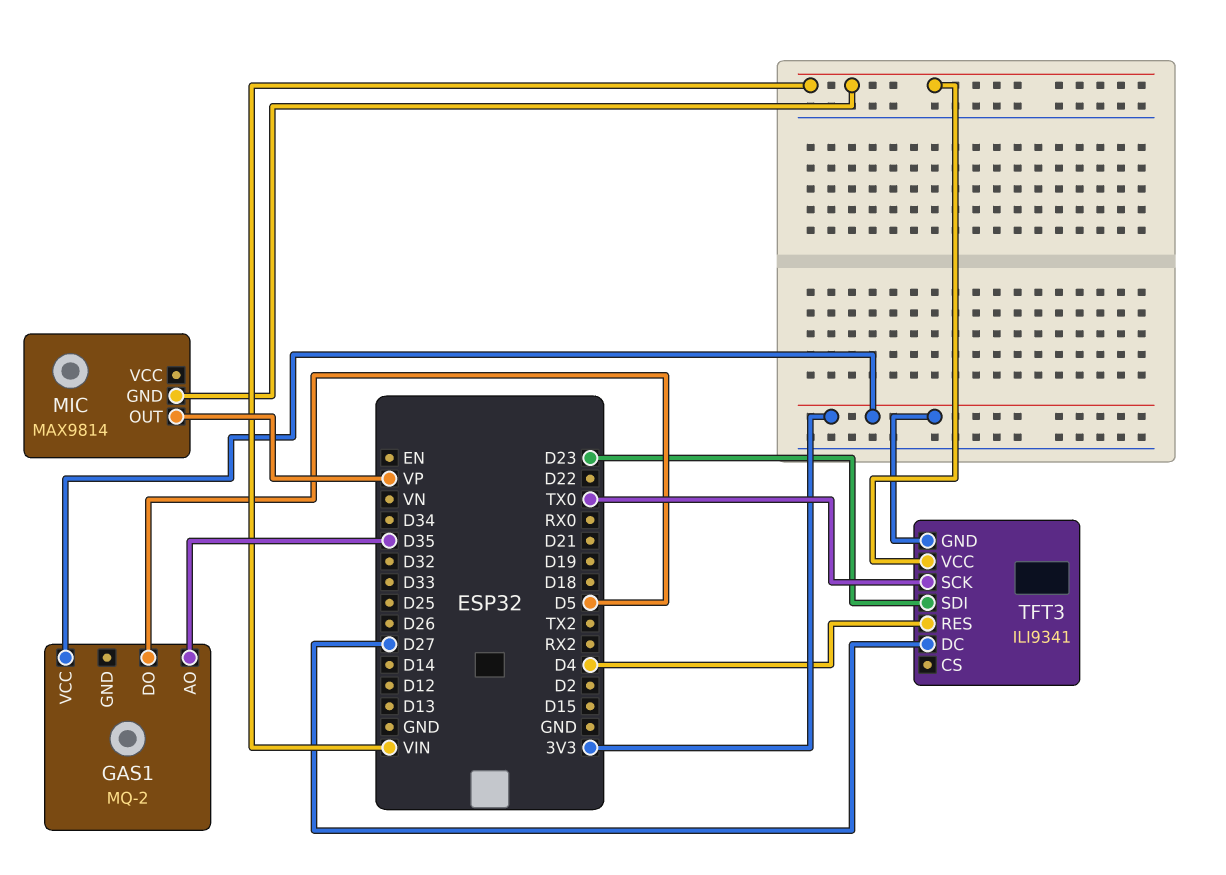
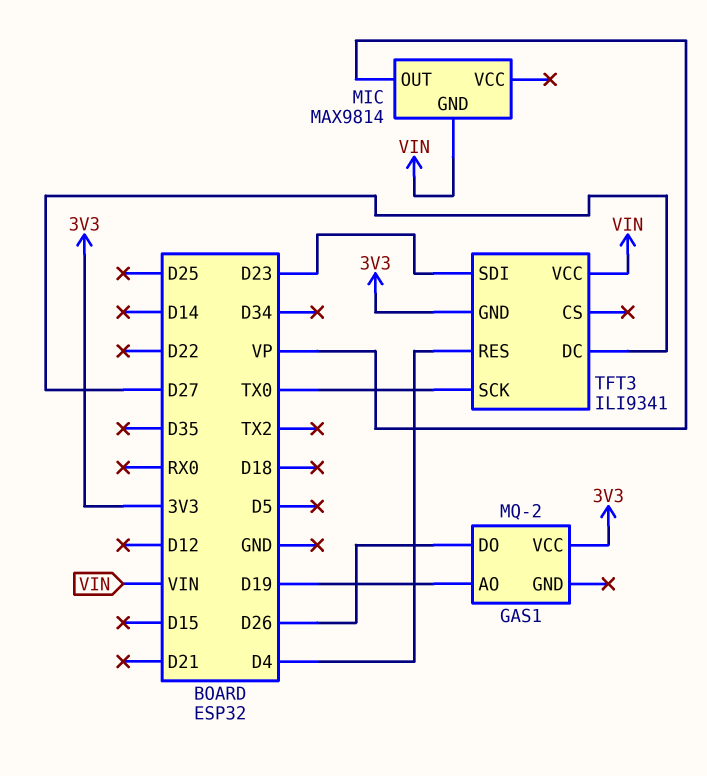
GAS1 pin AO: D35 -> D19
GAS1 pin DO: D5 -> D26

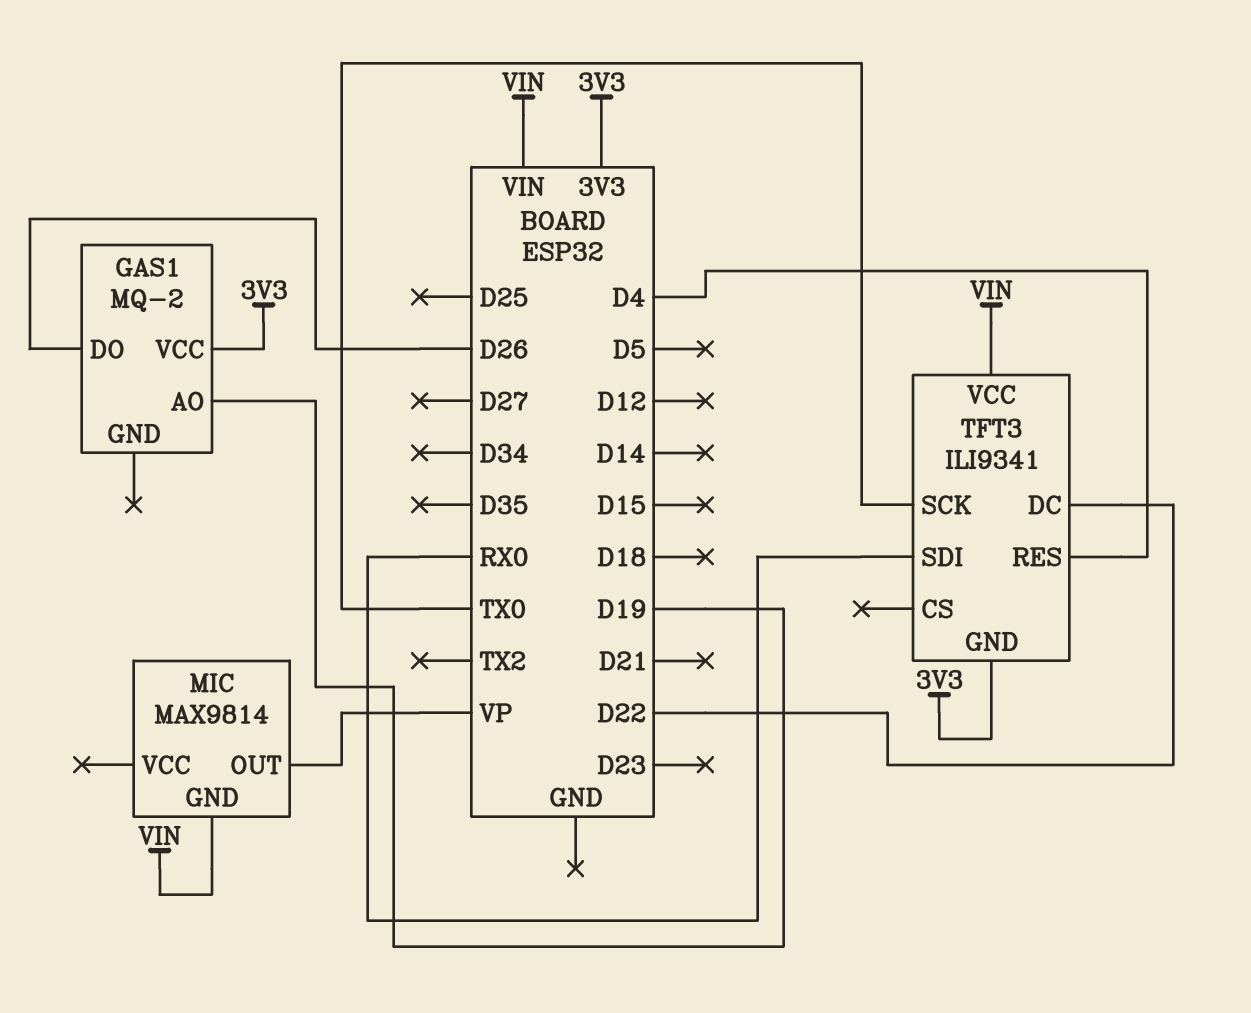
TFT3 pin DC: D27 -> D22
TFT3 pin SDI: D23 -> RX0

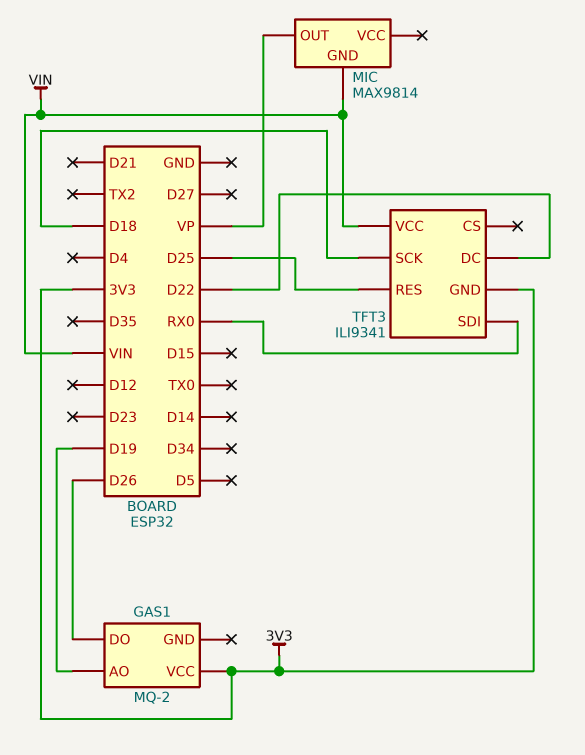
TFT3 pin RES: D4 -> D25
TFT3 pin SCK: TX0 -> D18

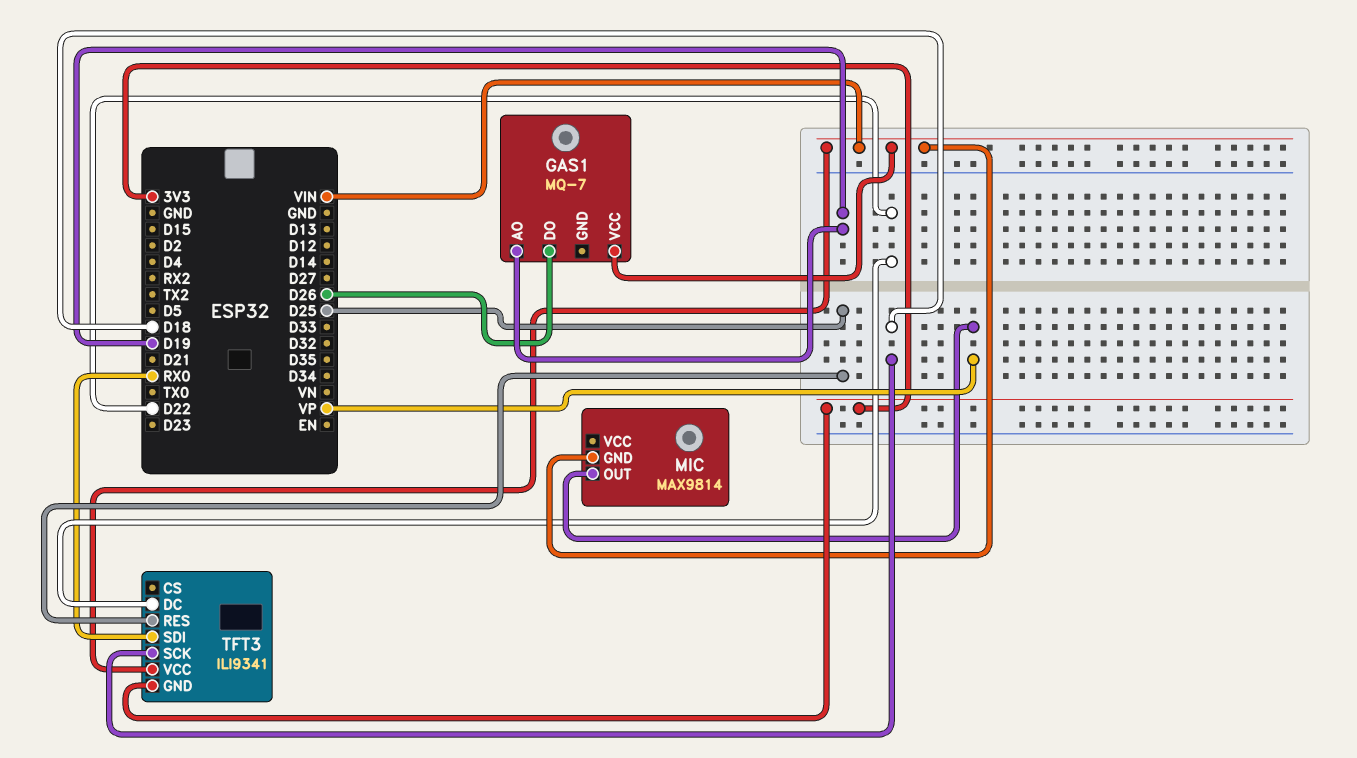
GAS1: MQ-2 -> MQ-7
GAS1 pin VCC: 3V3 -> VIN

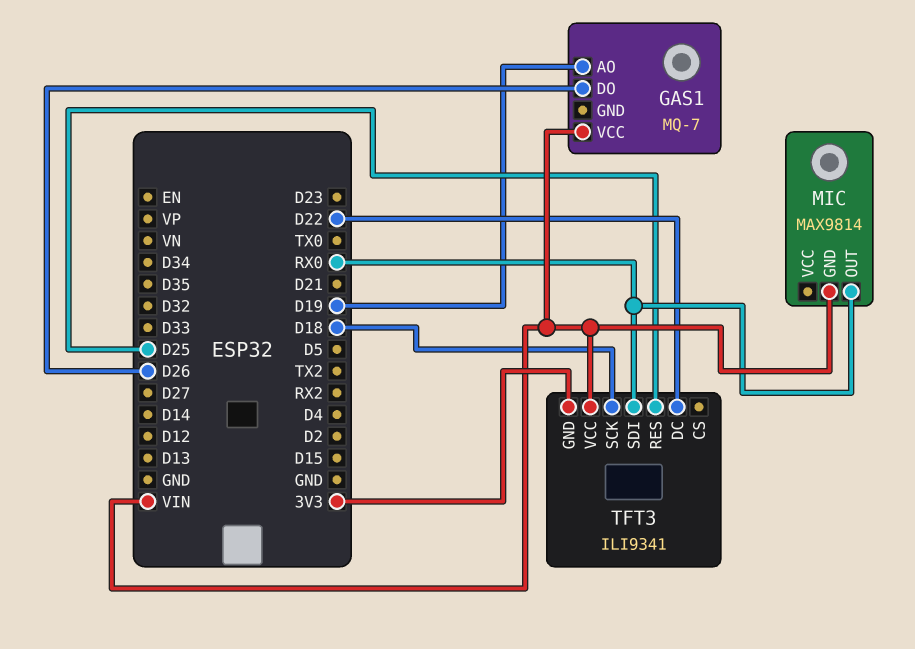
MIC pin OUT: VP -> RX0

